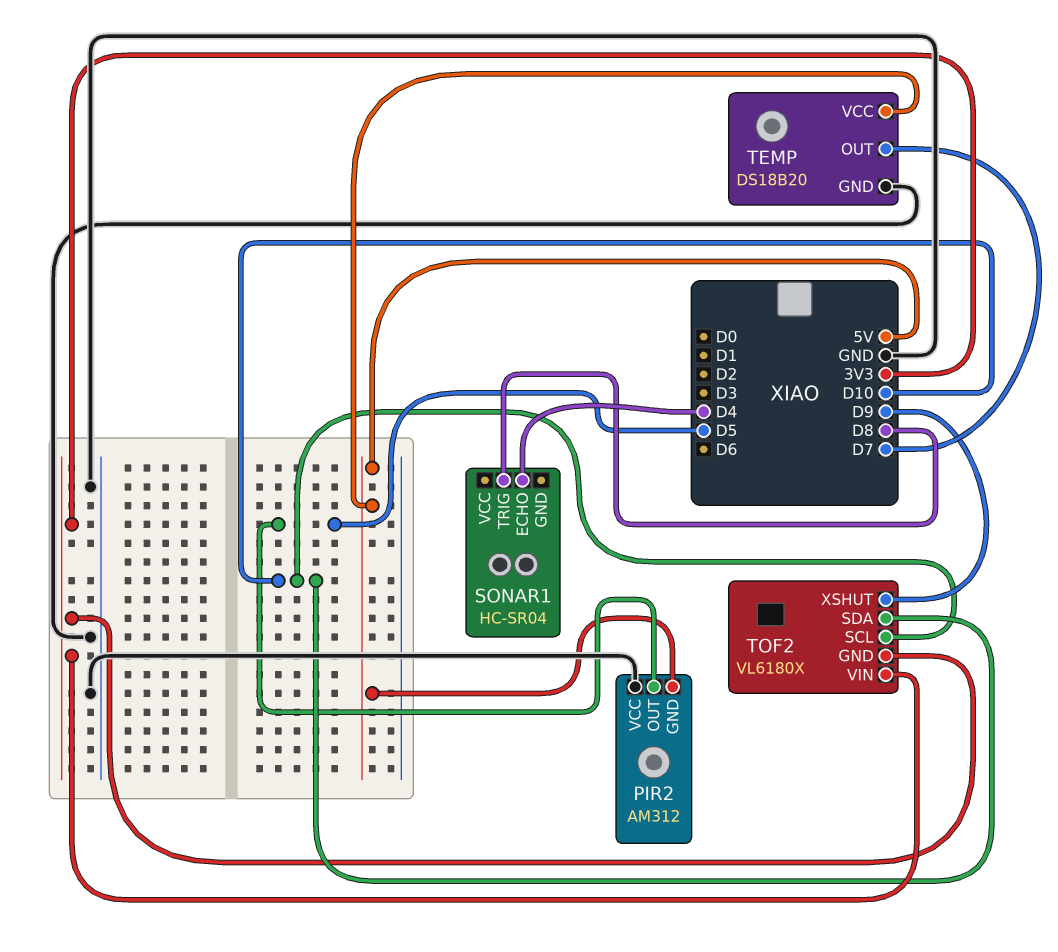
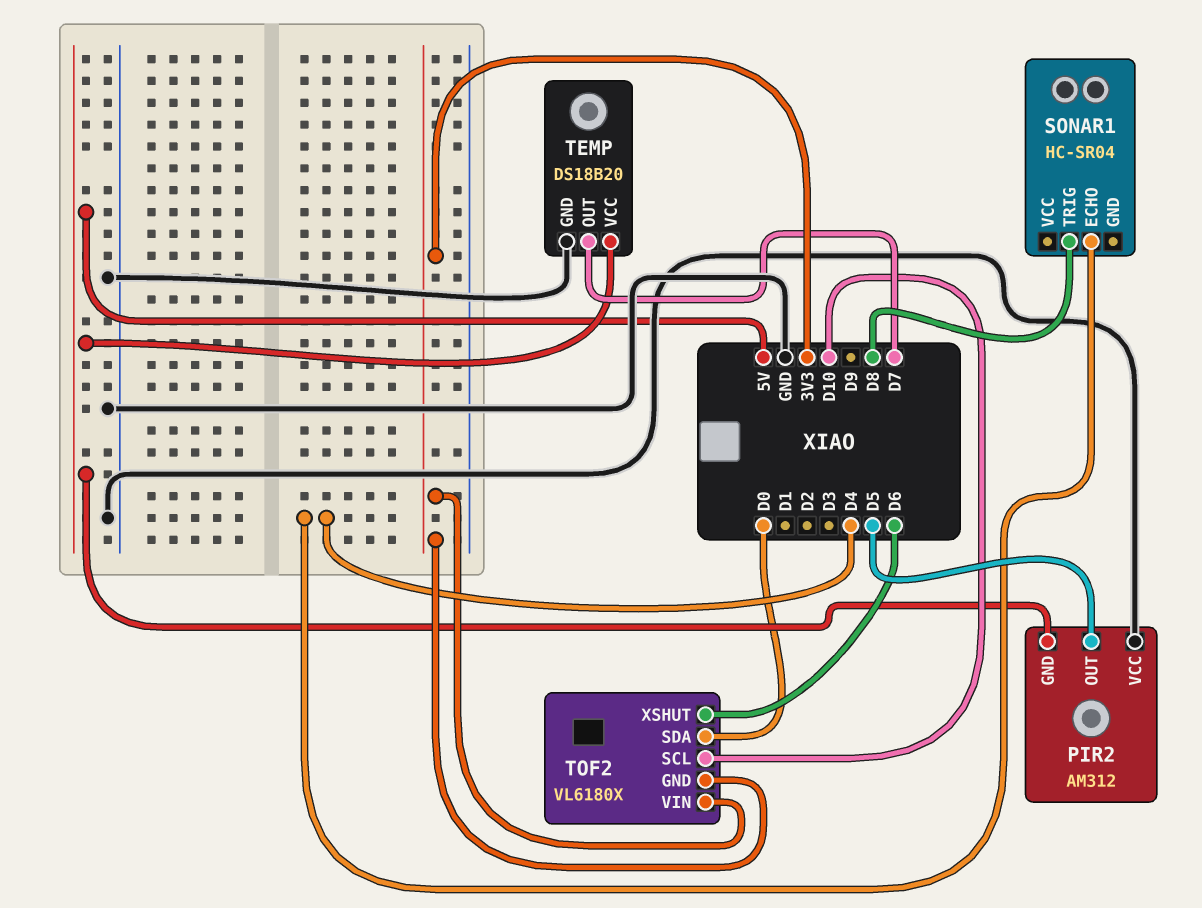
TOF2 pin SDA: D10 -> D0
TOF2 pin XSHUT: D9 -> D6

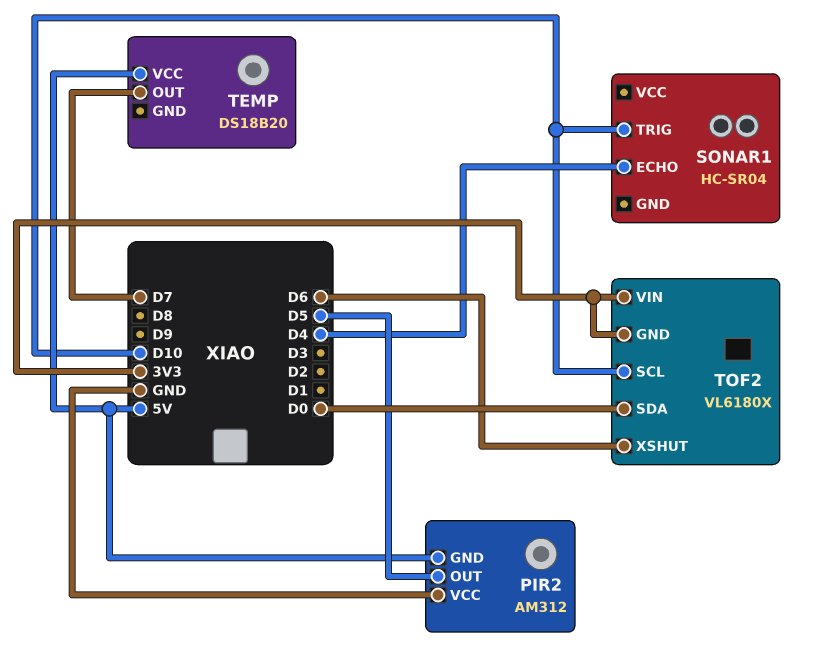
SONAR1 pin TRIG: D8 -> D10
TEMP pin GND: GND -> none

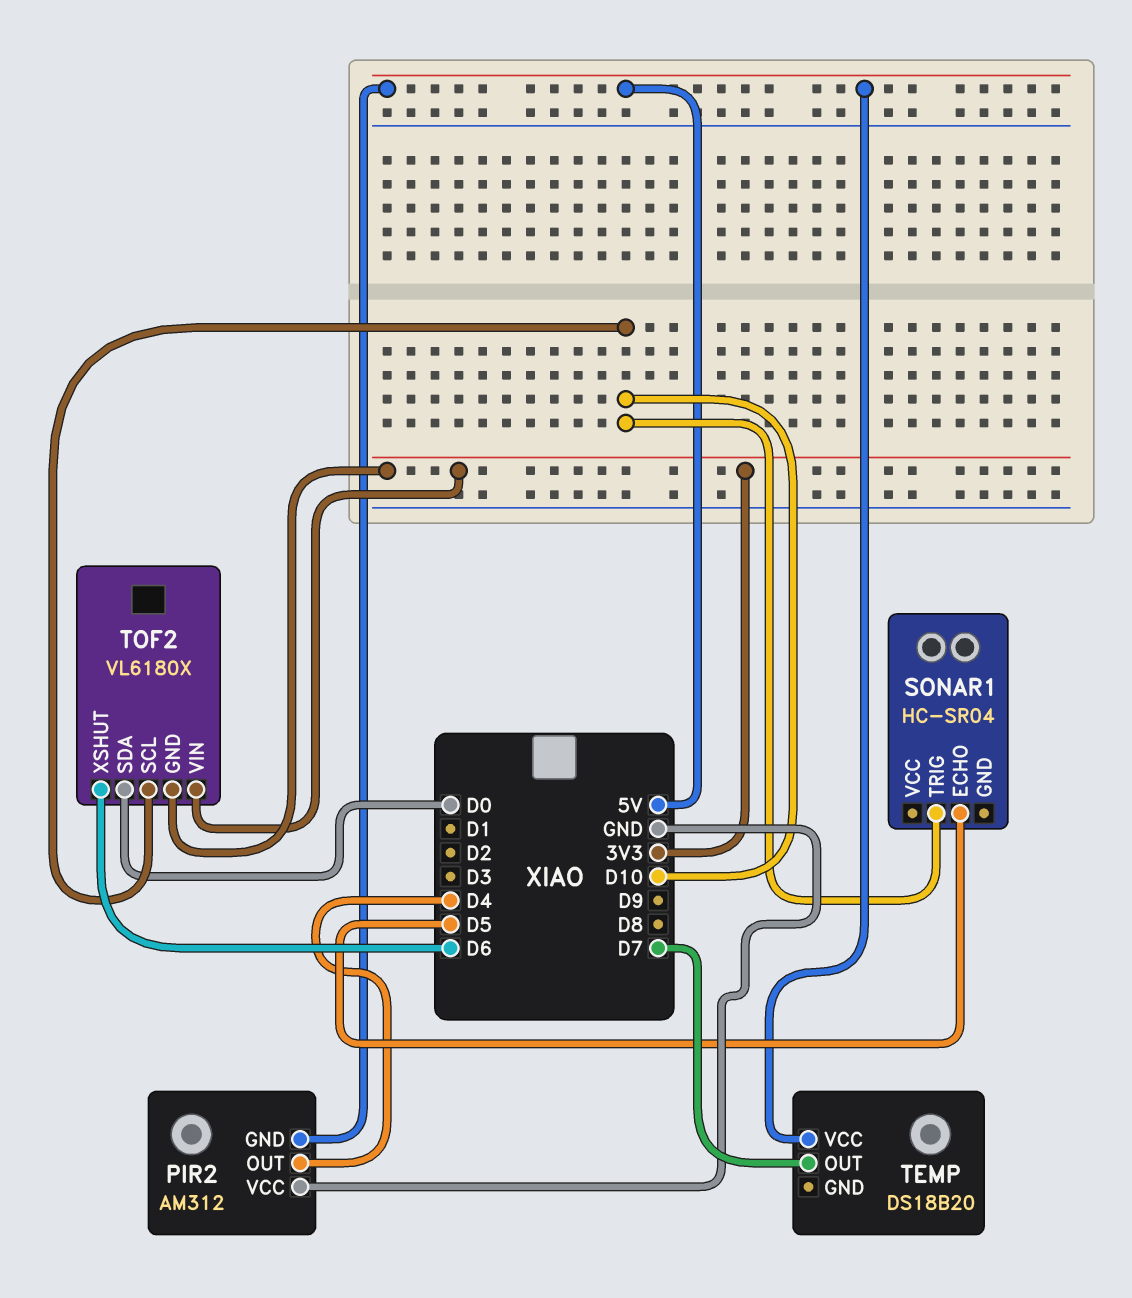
PIR2 pin OUT: D5 -> D4
SONAR1 pin ECHO: D4 -> D5

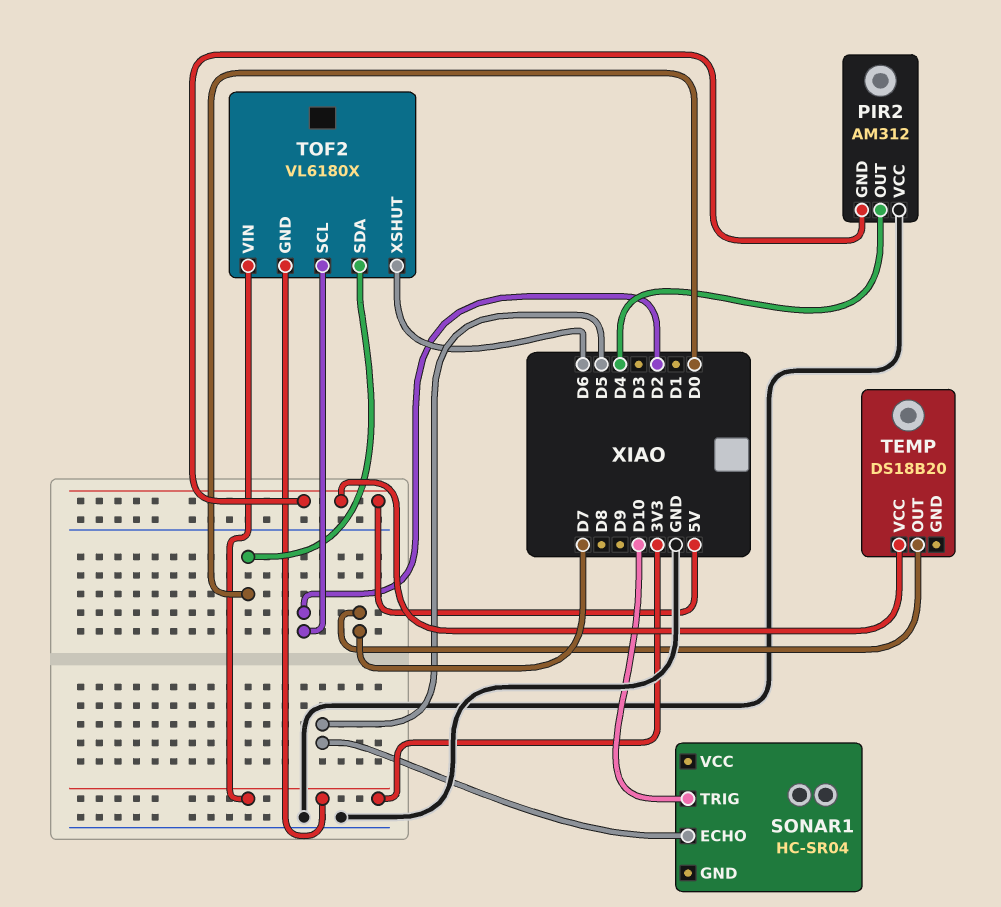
TOF2 pin SCL: D10 -> D2

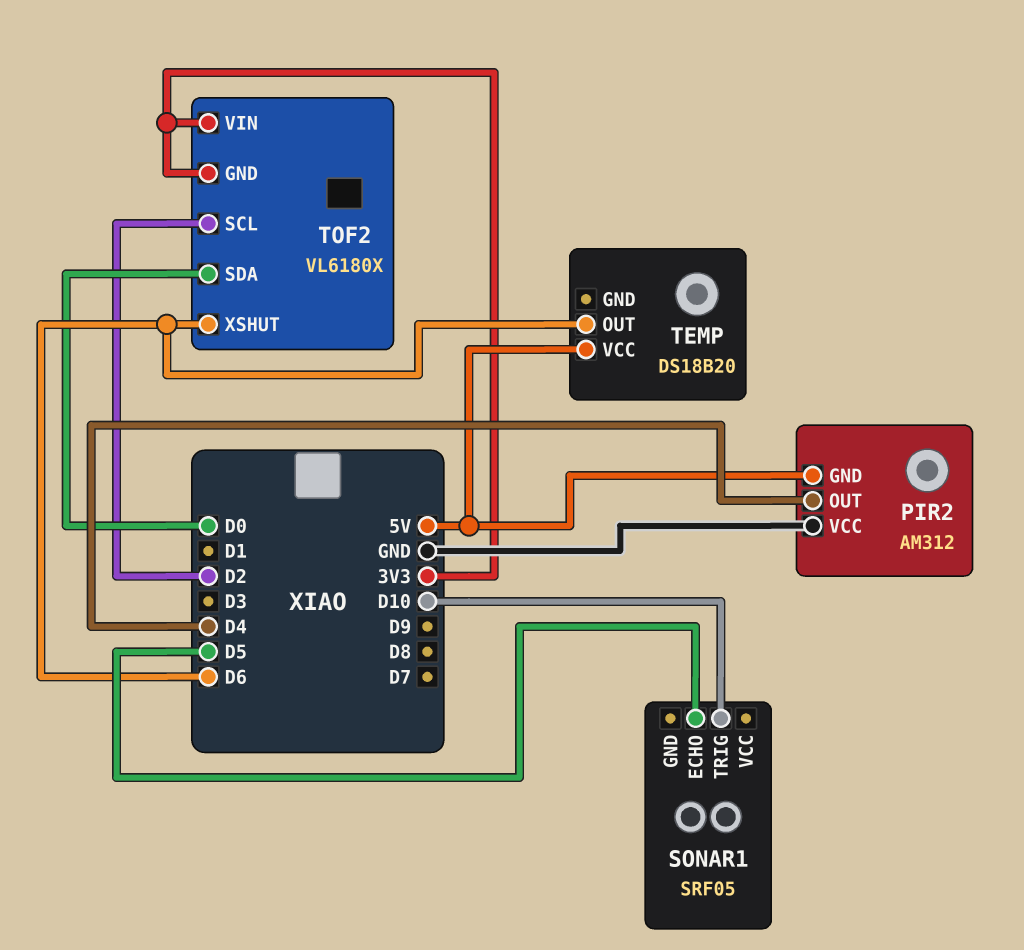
SONAR1: HC-SR04 -> SRF05
TEMP pin OUT: D7 -> D6

